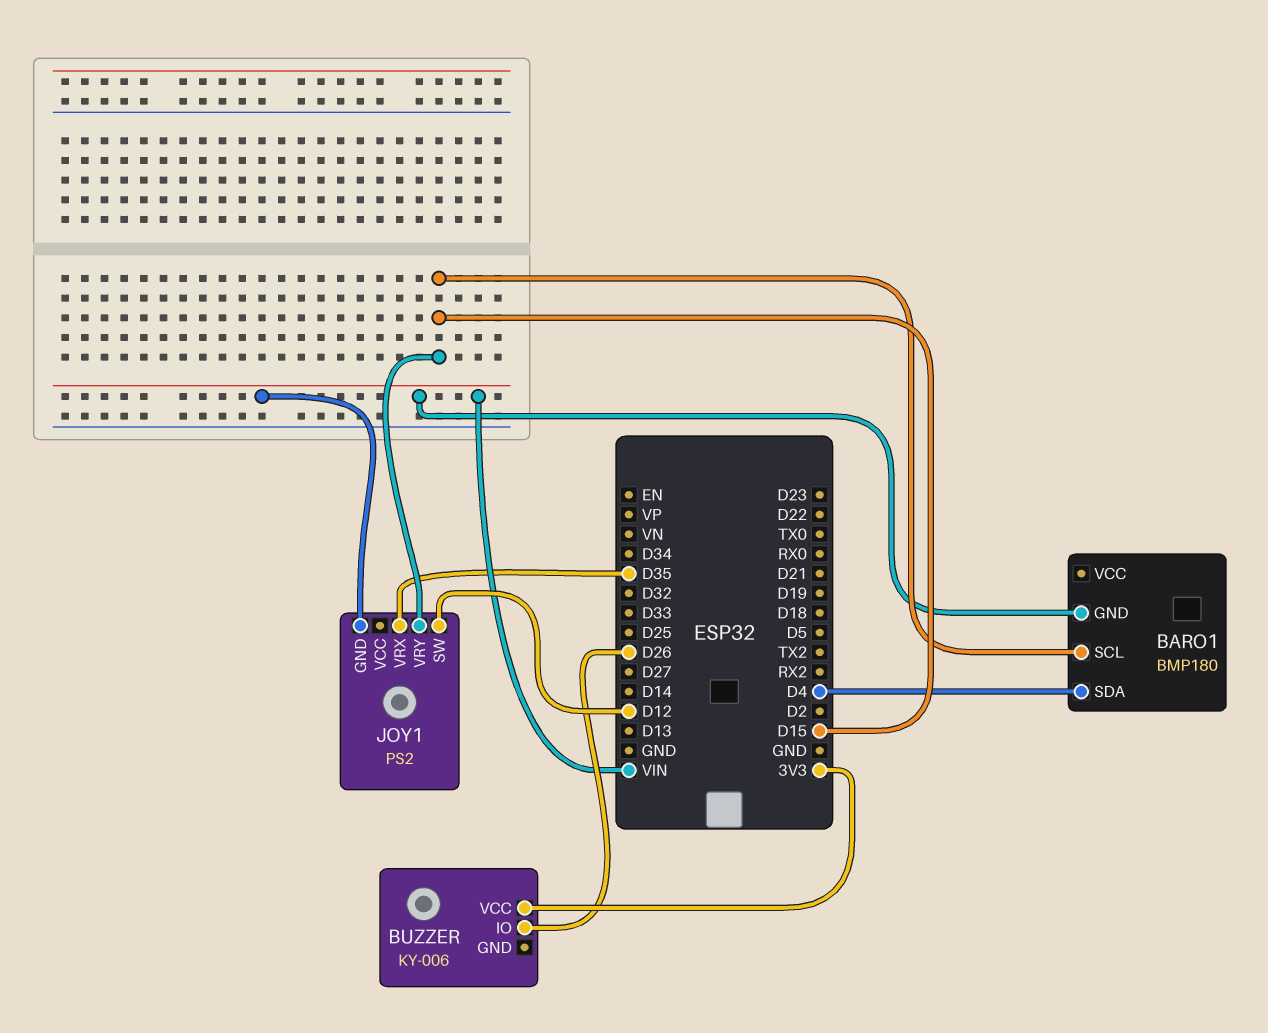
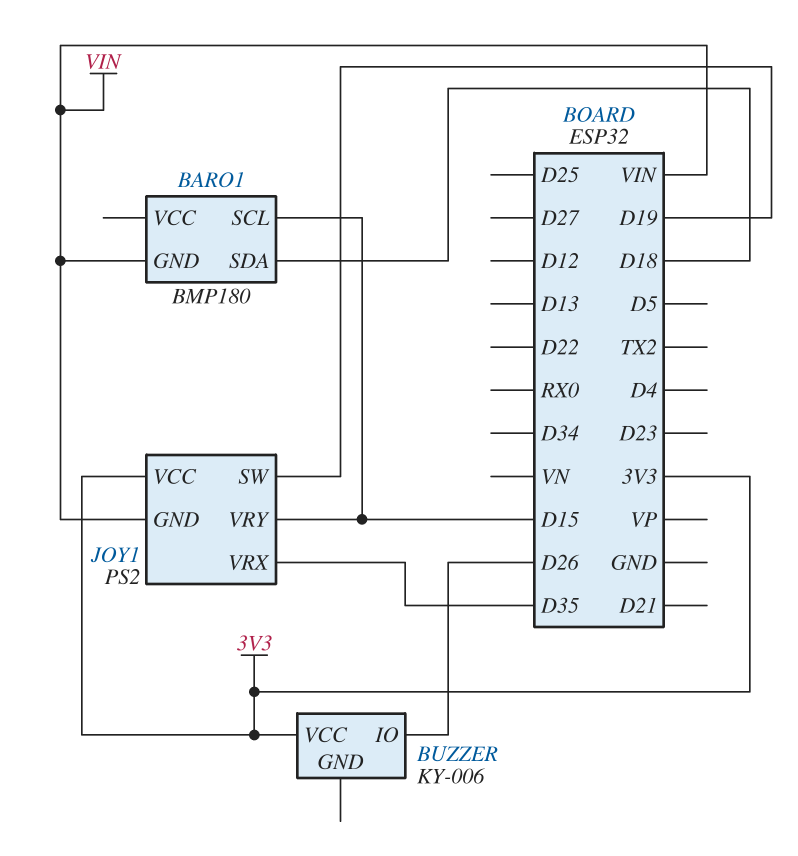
BARO1 pin SDA: D4 -> D18
JOY1 pin SW: D12 -> D19
JOY1 pin VCC: none -> 3V3

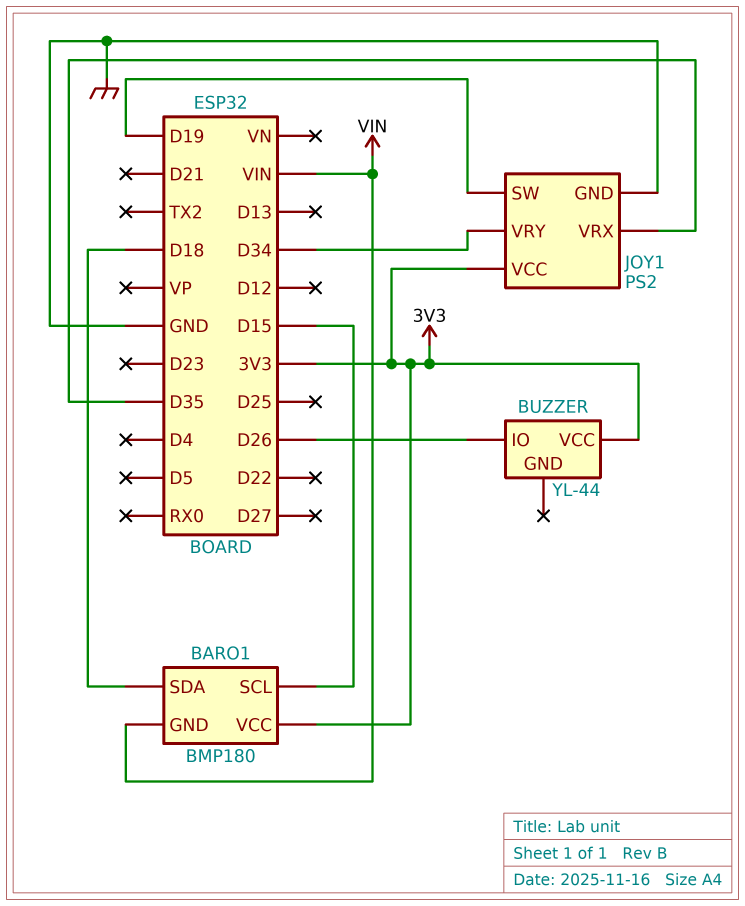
BARO1 pin VCC: none -> 3V3
BUZZER: KY-006 -> YL-44
JOY1 pin GND: VIN -> GND
JOY1 pin VRY: D15 -> D34

